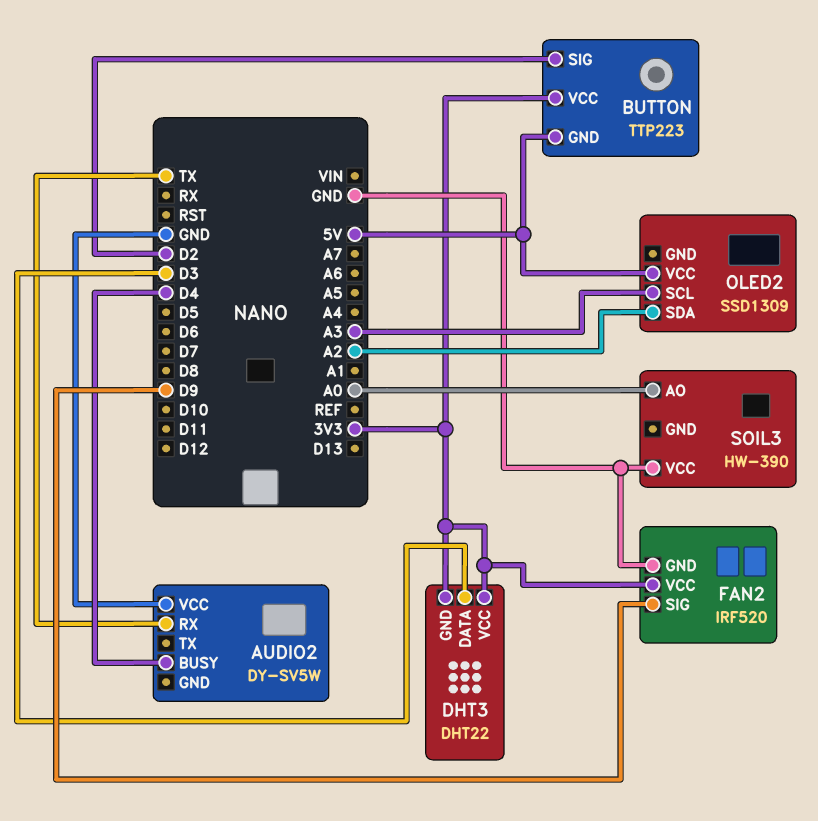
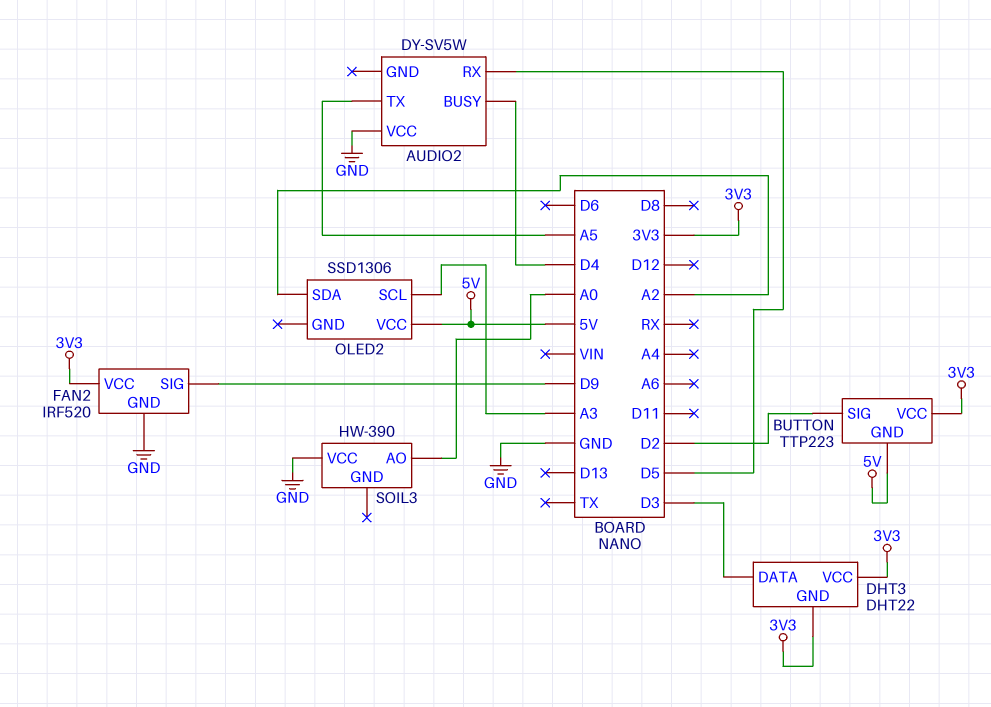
AUDIO2 pin RX: TX -> D5
AUDIO2 pin TX: none -> A5
OLED2: SSD1309 -> SSD1306

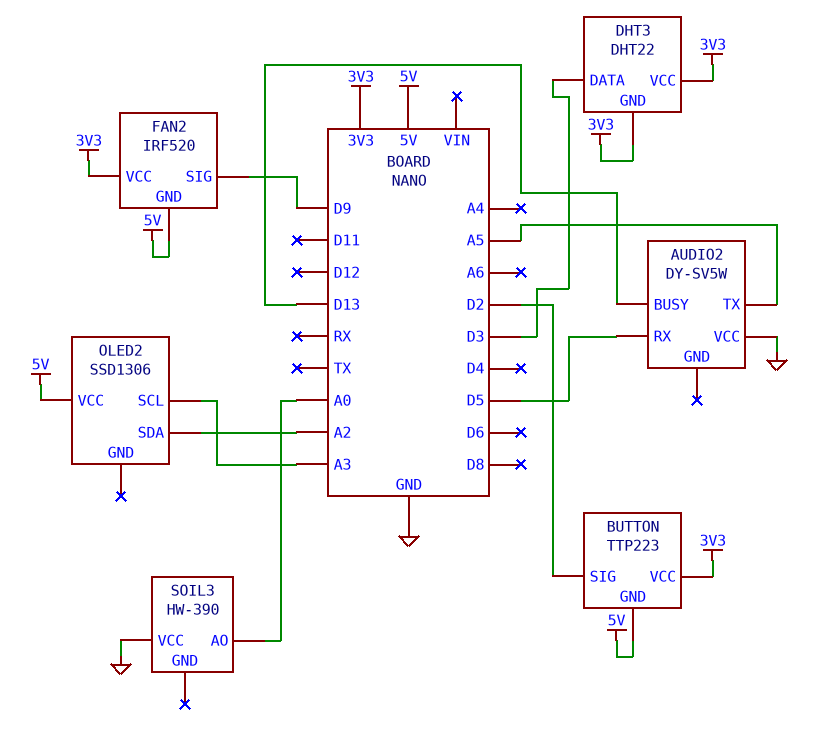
AUDIO2 pin BUSY: D4 -> D13
FAN2 pin GND: GND -> 5V

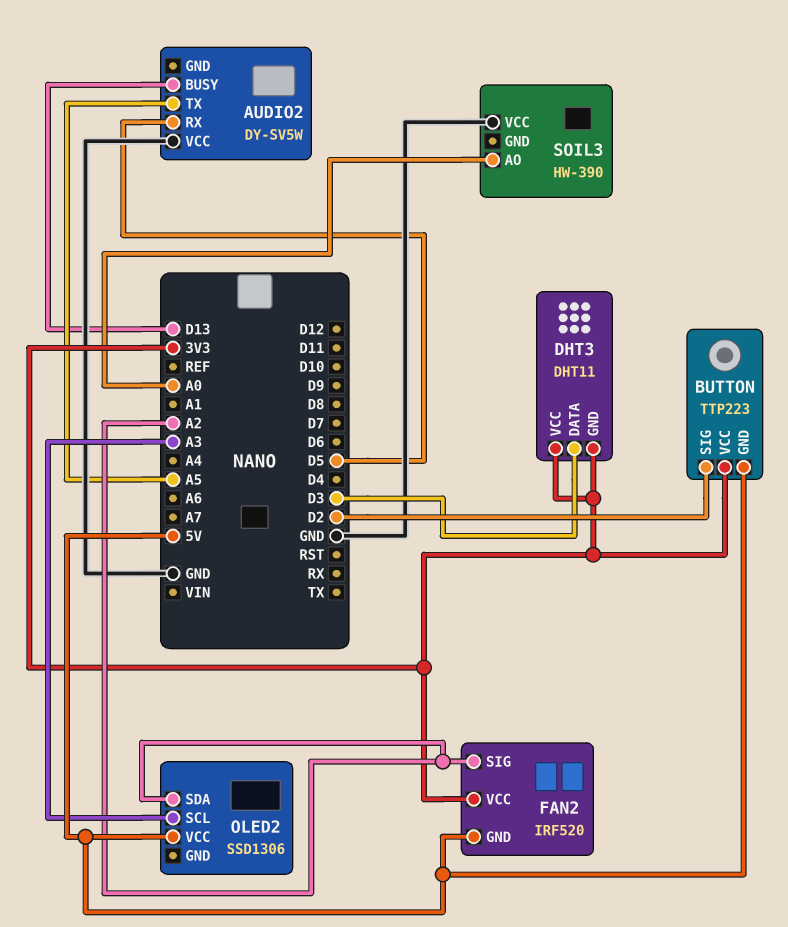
DHT3: DHT22 -> DHT11
FAN2 pin SIG: D9 -> A2

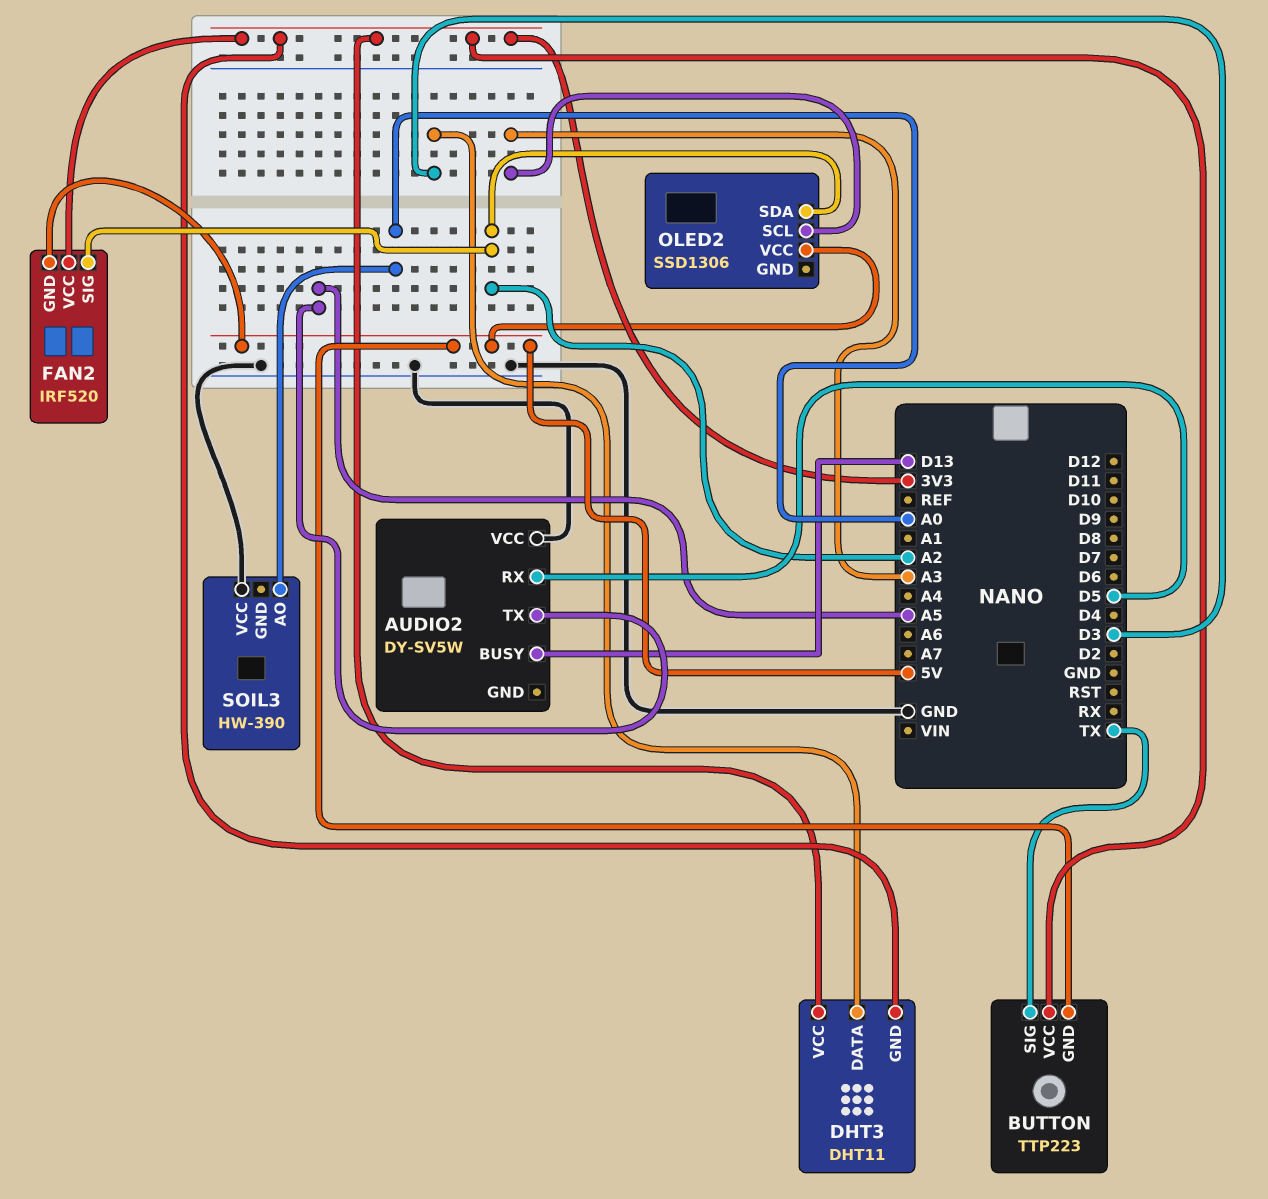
BUTTON pin SIG: D2 -> TX

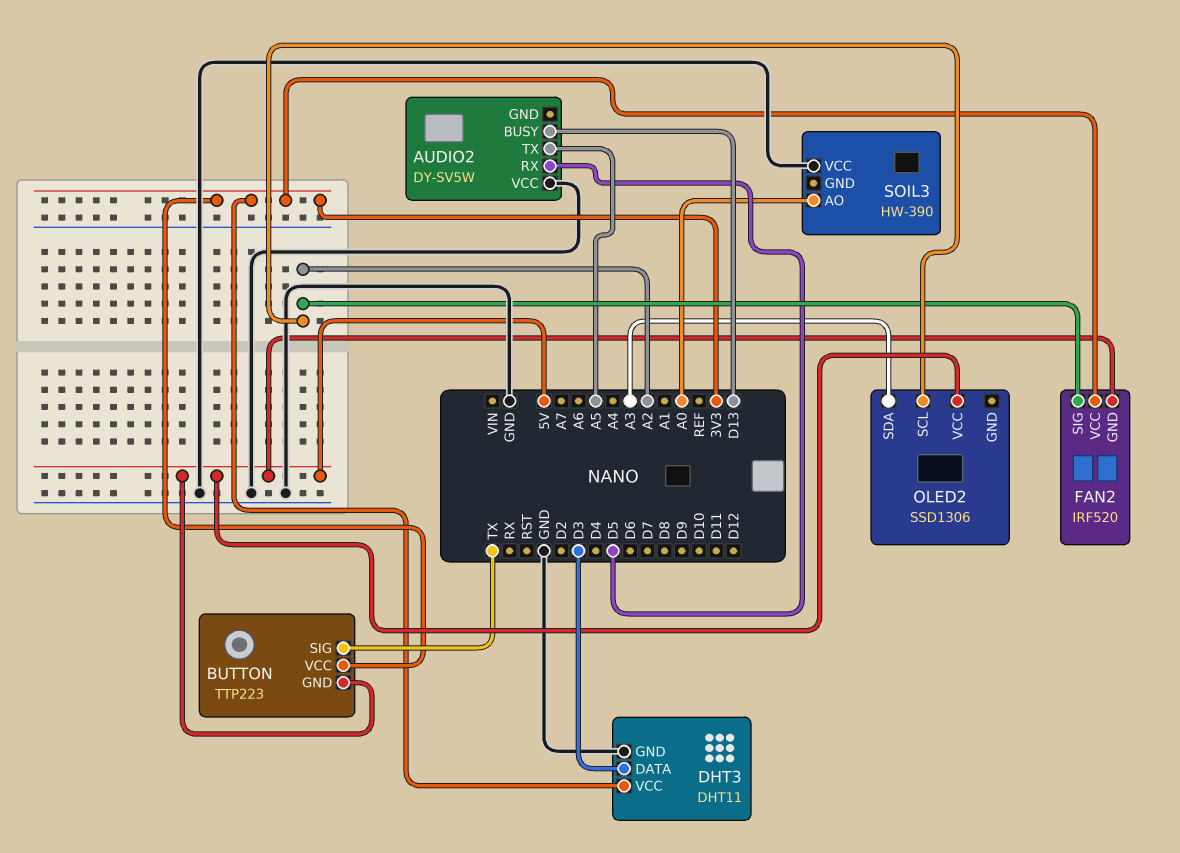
DHT3 pin GND: 3V3 -> GND
OLED2 pin SCL: A3 -> A2
OLED2 pin SDA: A2 -> A3

